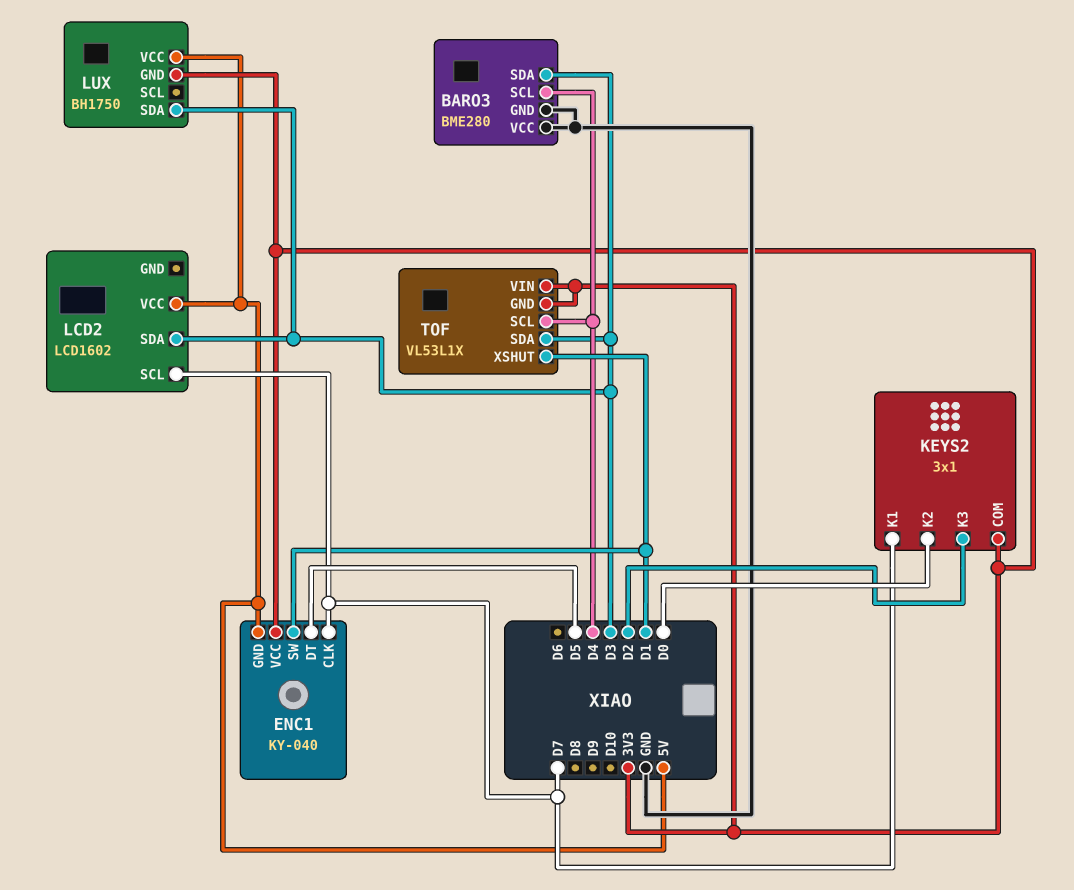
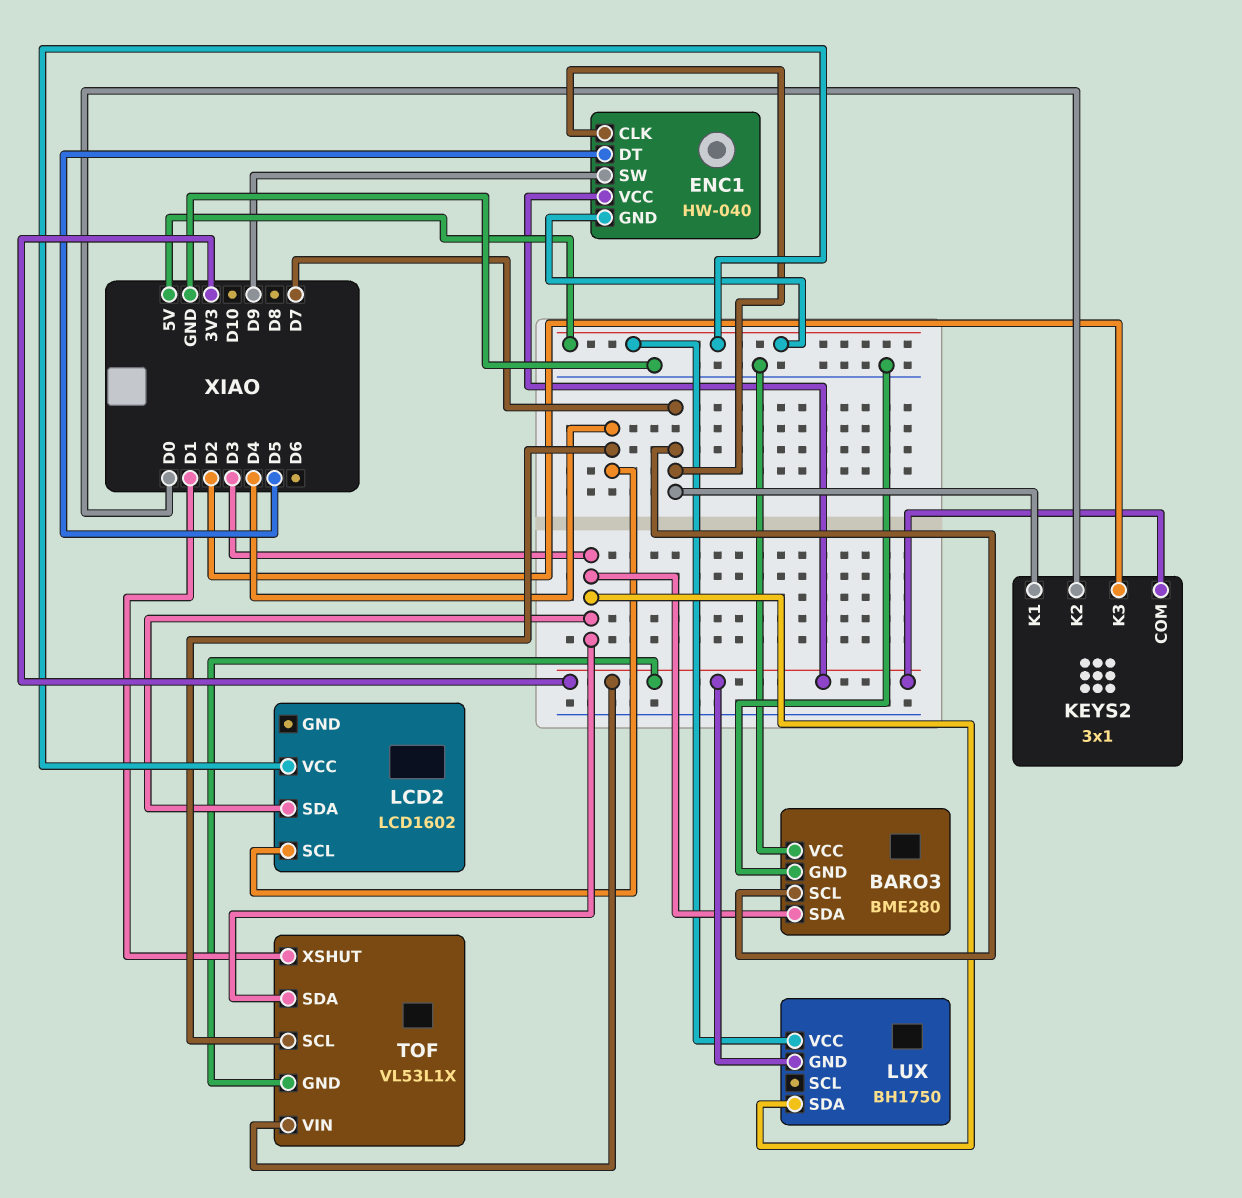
BARO3 pin SCL: D4 -> D7
ENC1: KY-040 -> HW-040
ENC1 pin SW: D1 -> D9
LCD2 pin SCL: D7 -> D4

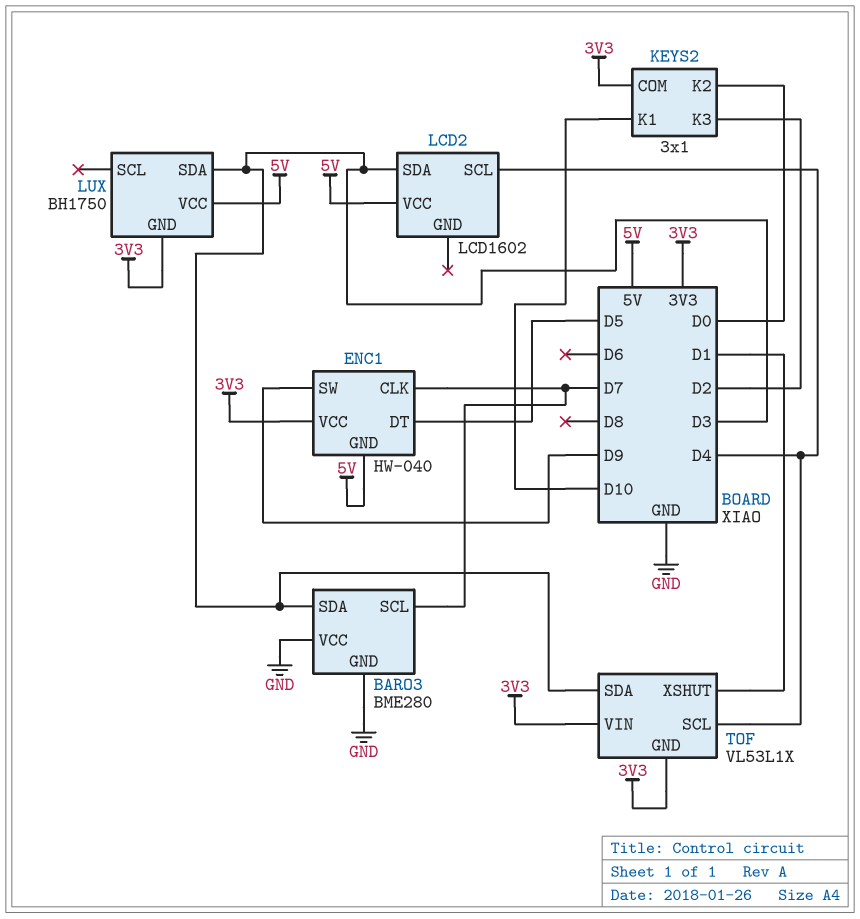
KEYS2 pin K1: D7 -> D10

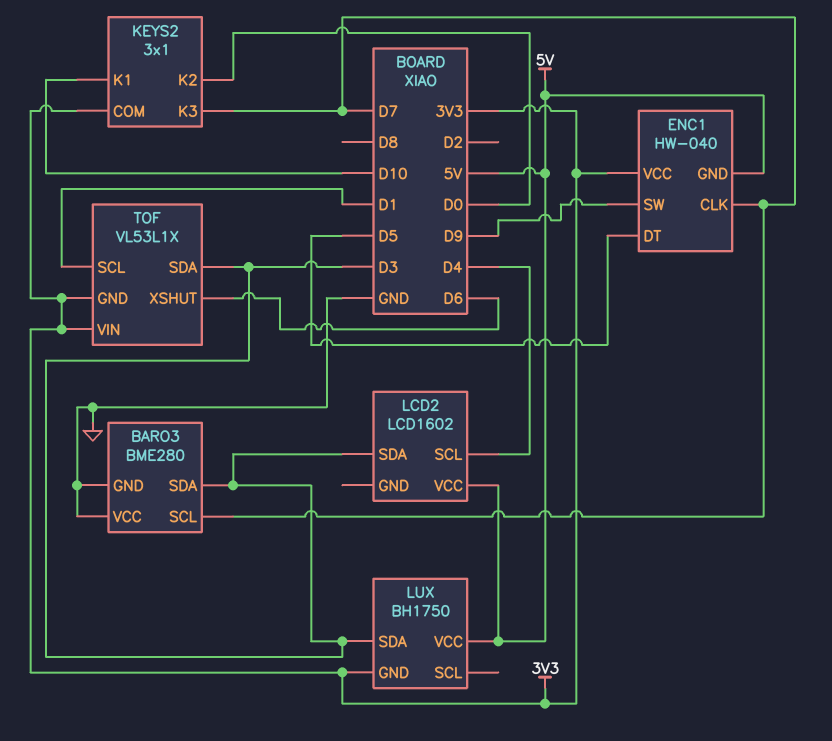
KEYS2 pin K3: D2 -> D7
TOF pin SCL: D4 -> D1
TOF pin XSHUT: D1 -> D6

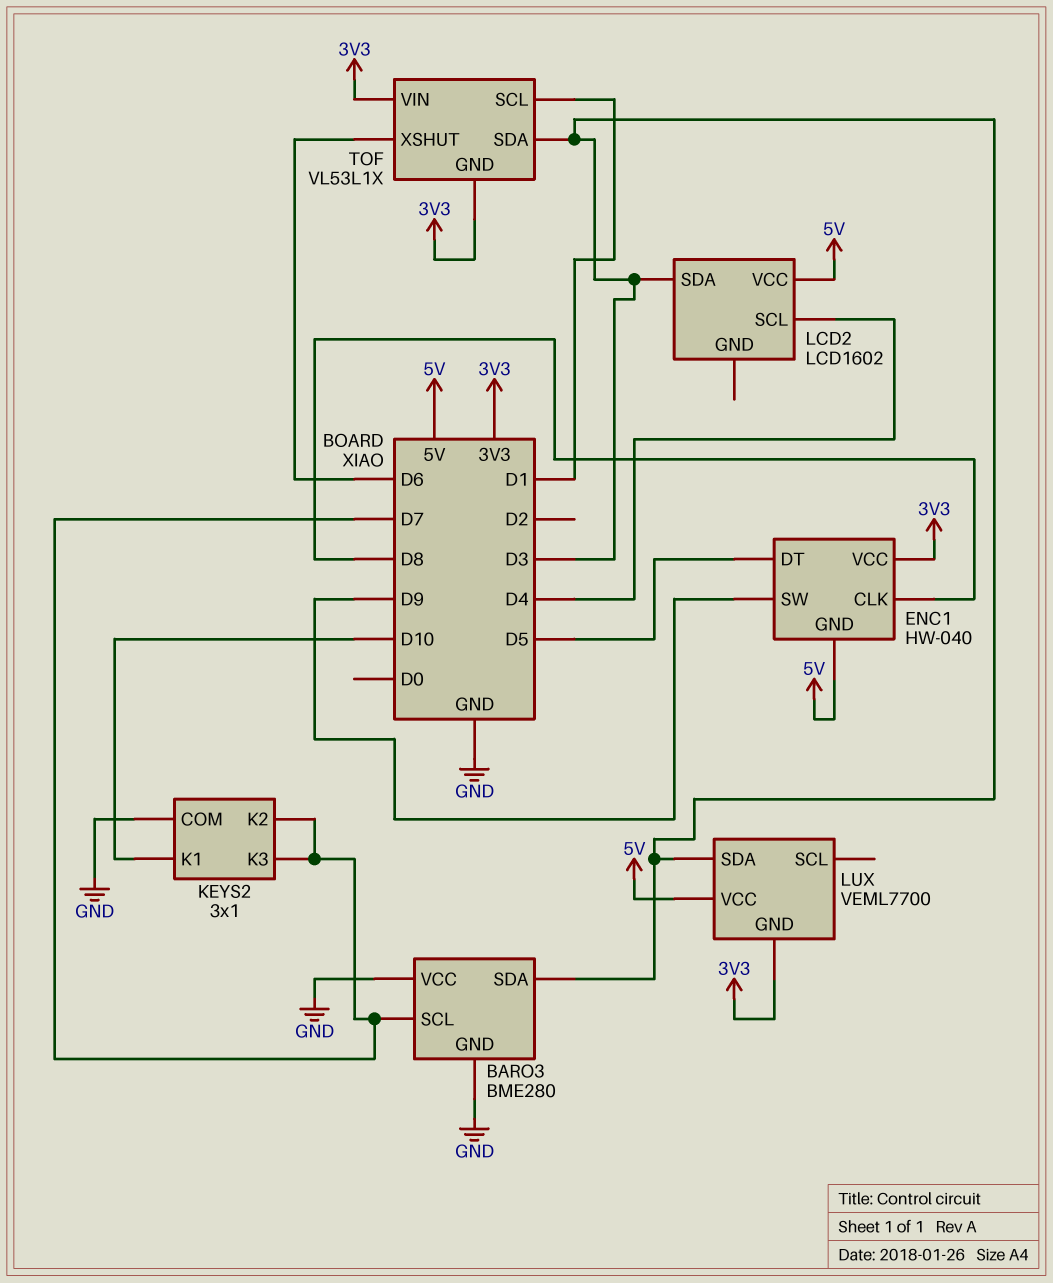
ENC1 pin CLK: D7 -> D8
KEYS2 pin COM: 3V3 -> GND
KEYS2 pin K2: D0 -> D7
LUX: BH1750 -> VEML7700

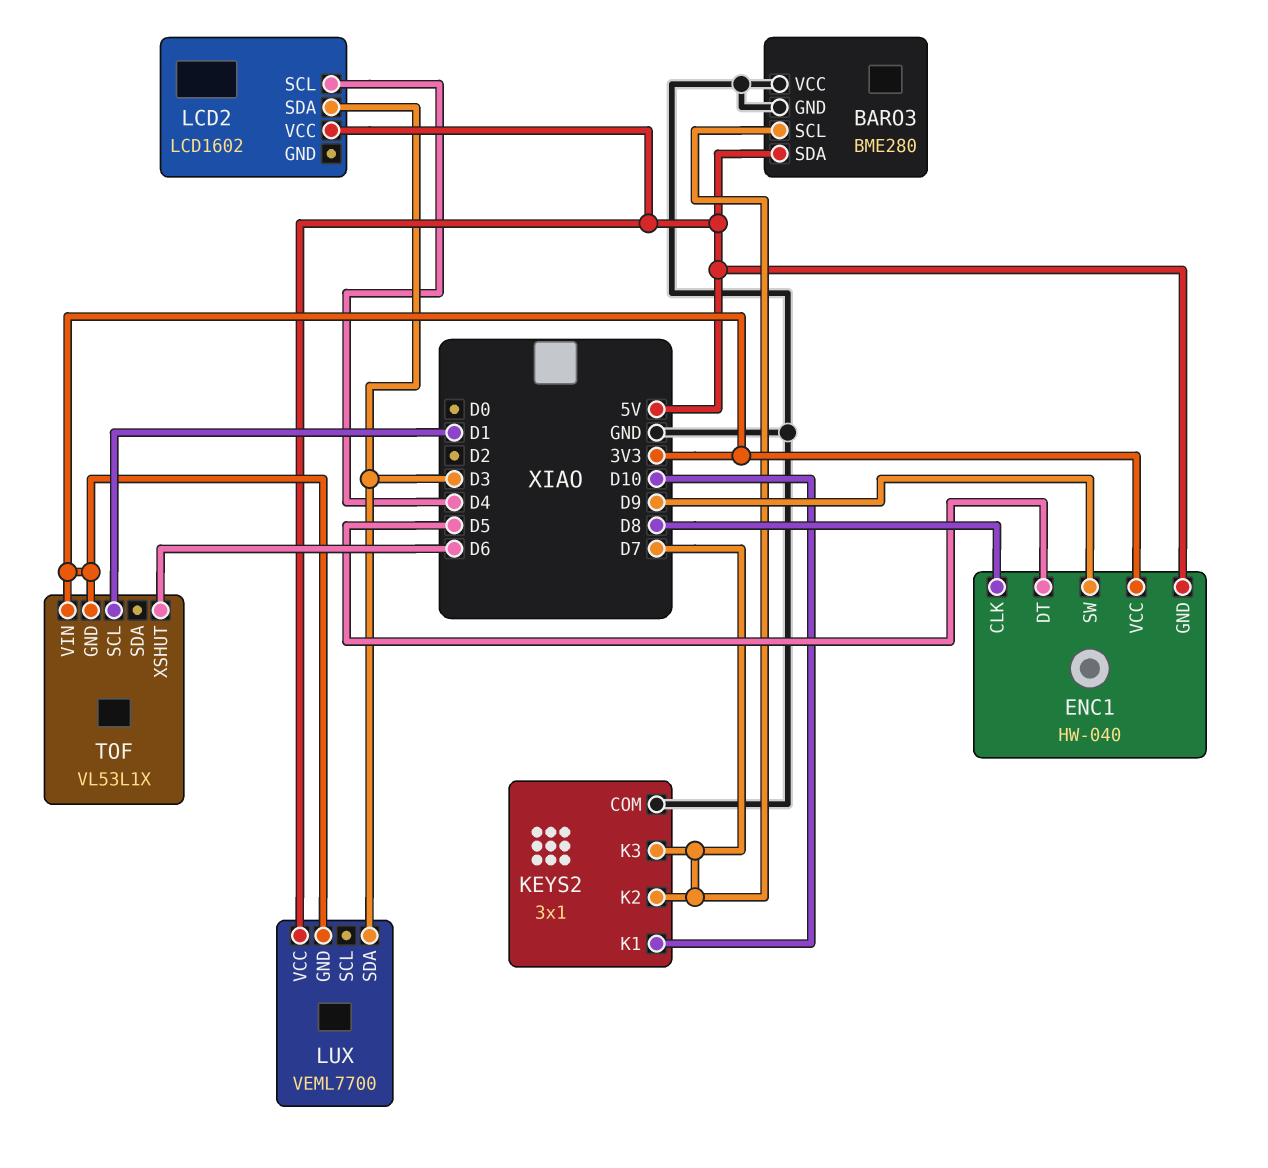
BARO3 pin SDA: D3 -> 5V
TOF pin SDA: D3 -> none

